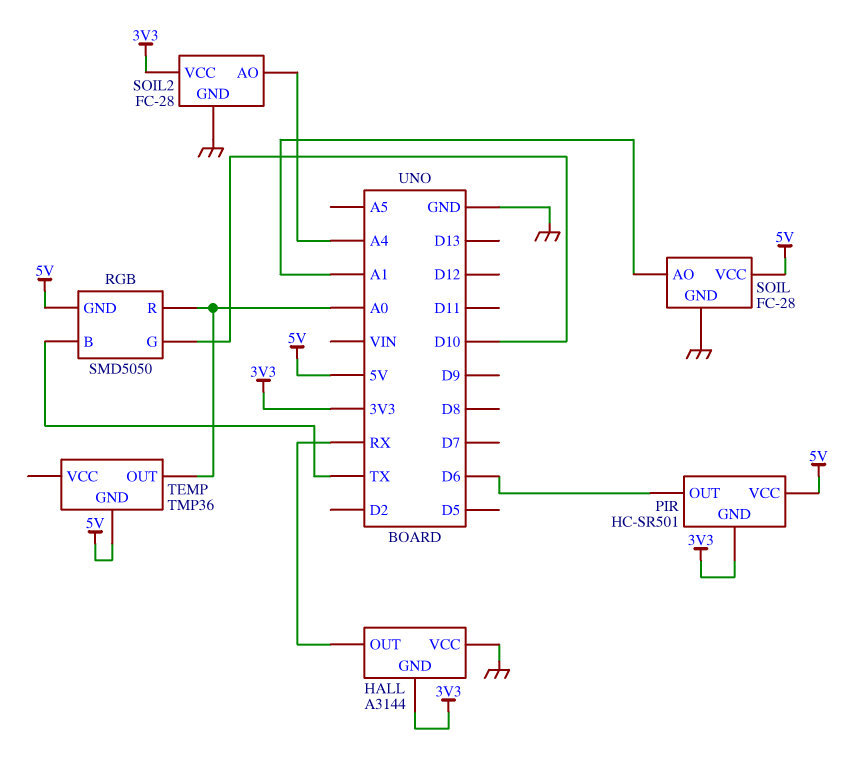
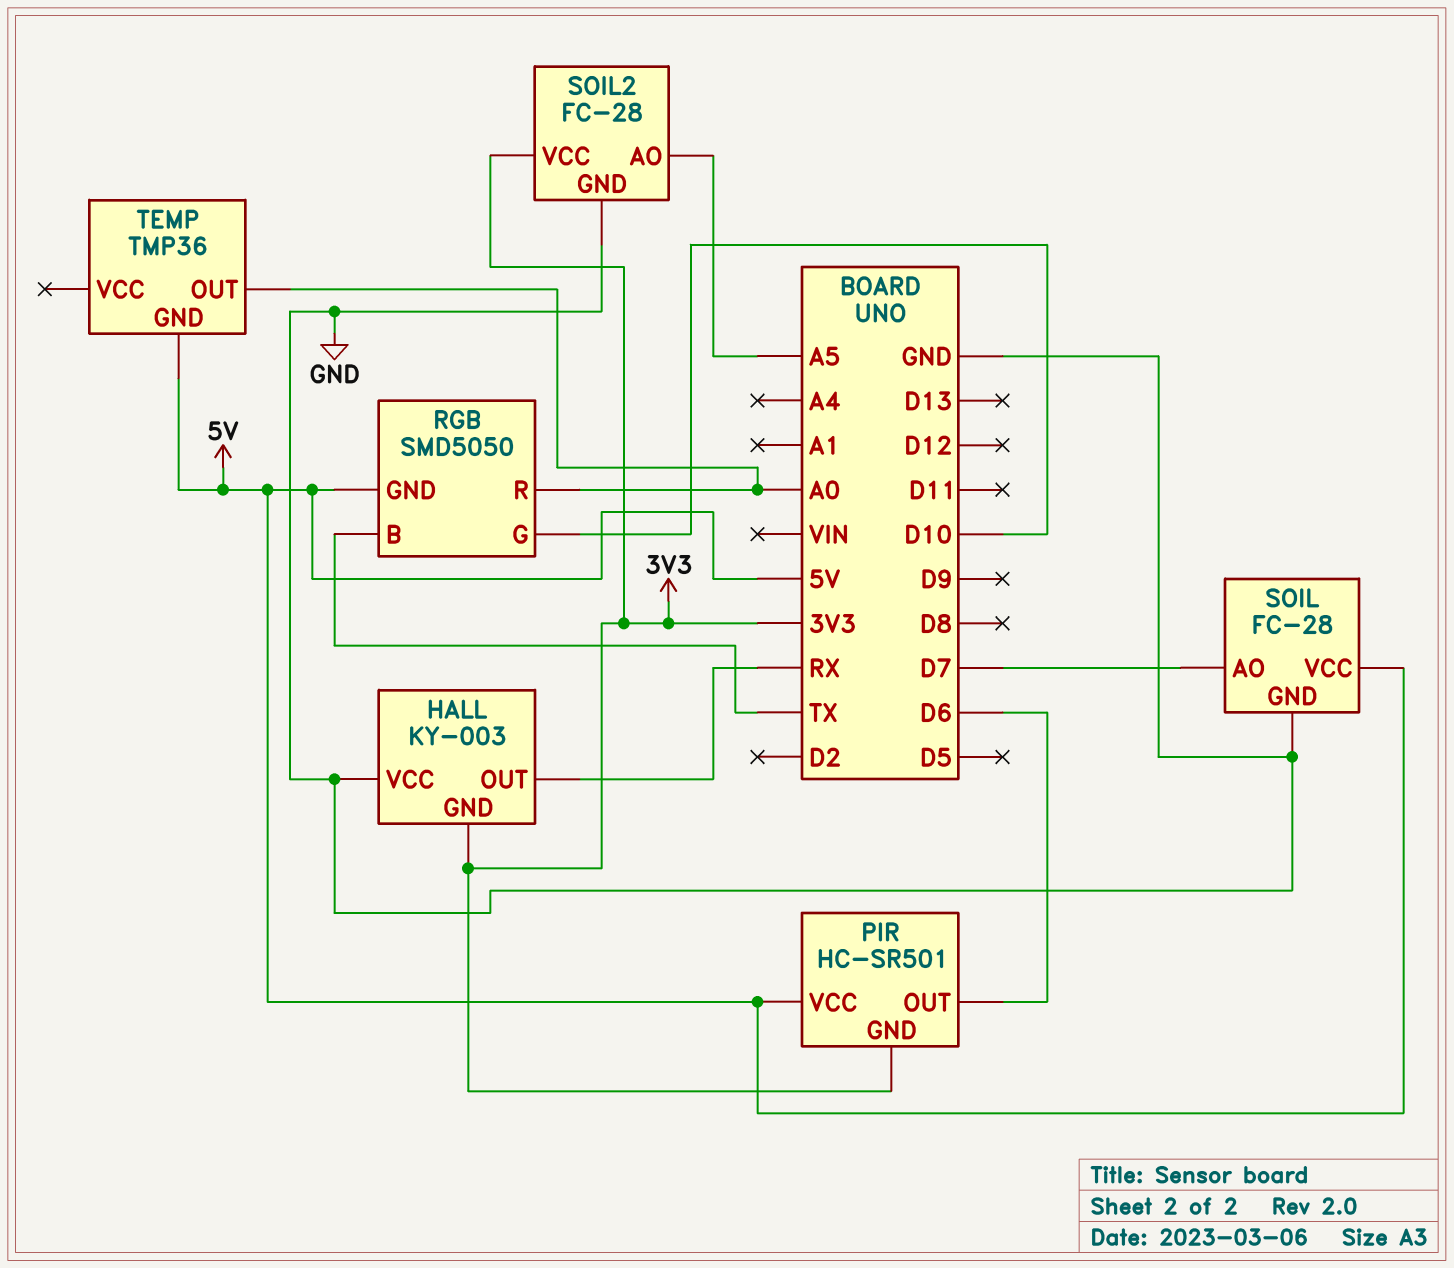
HALL: A3144 -> KY-003
SOIL pin AO: A1 -> D7
SOIL2 pin AO: A4 -> A5

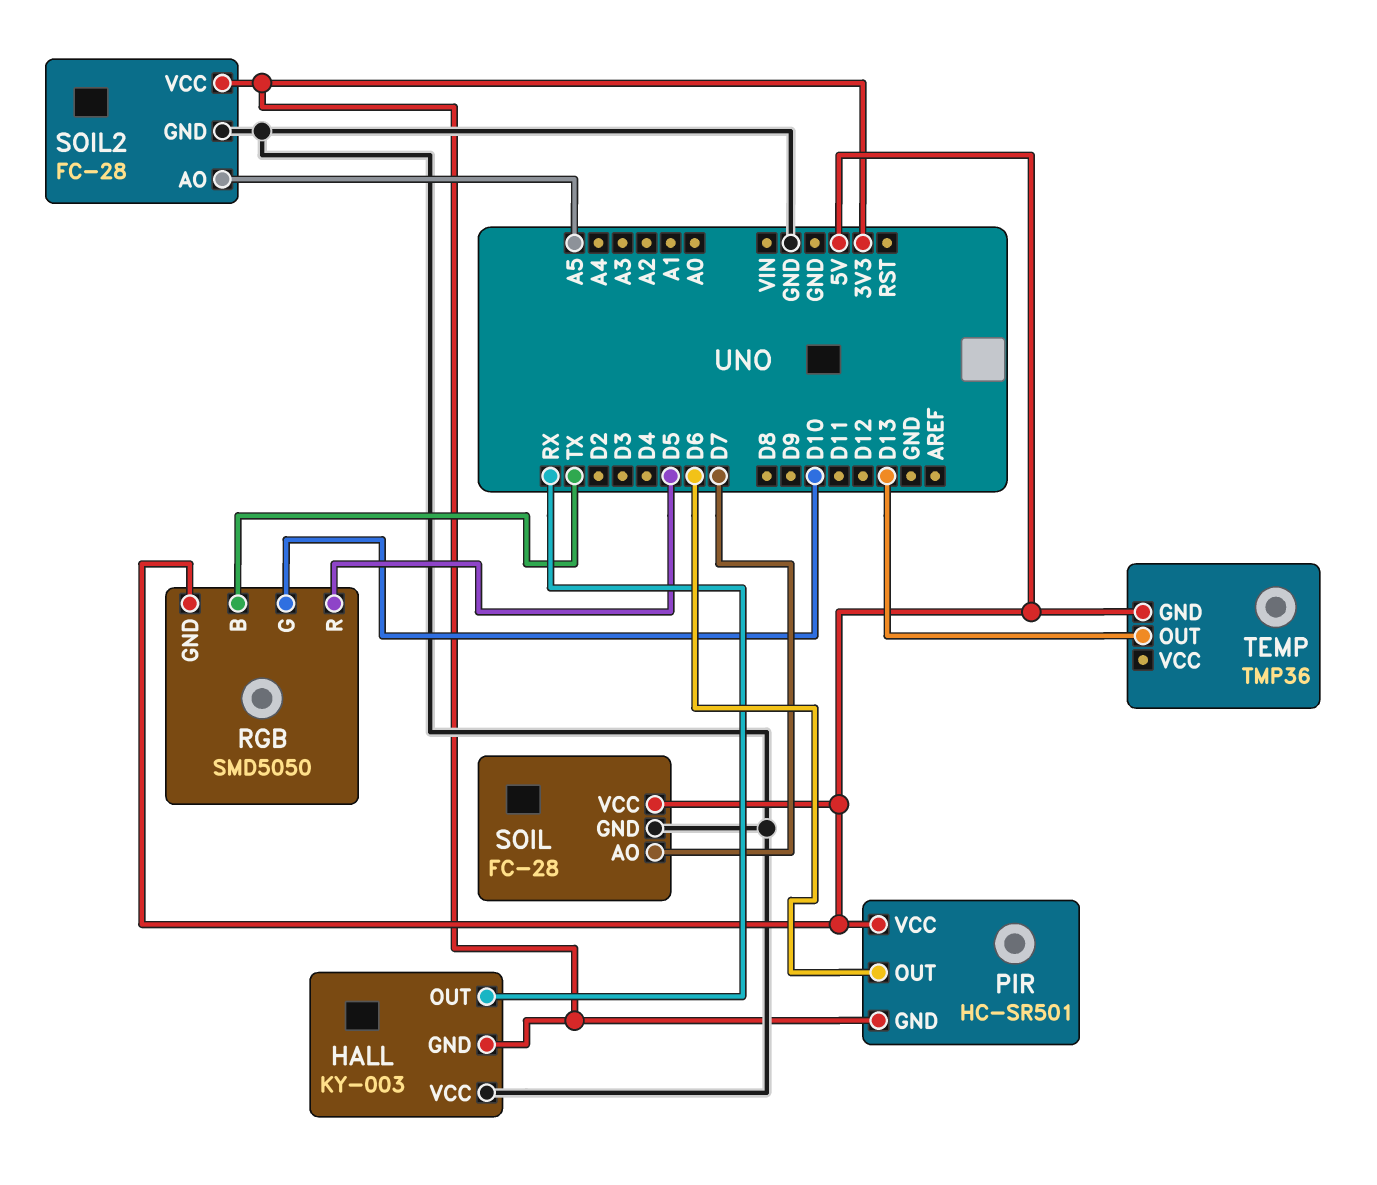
RGB pin R: A0 -> D5
TEMP pin OUT: A0 -> D13

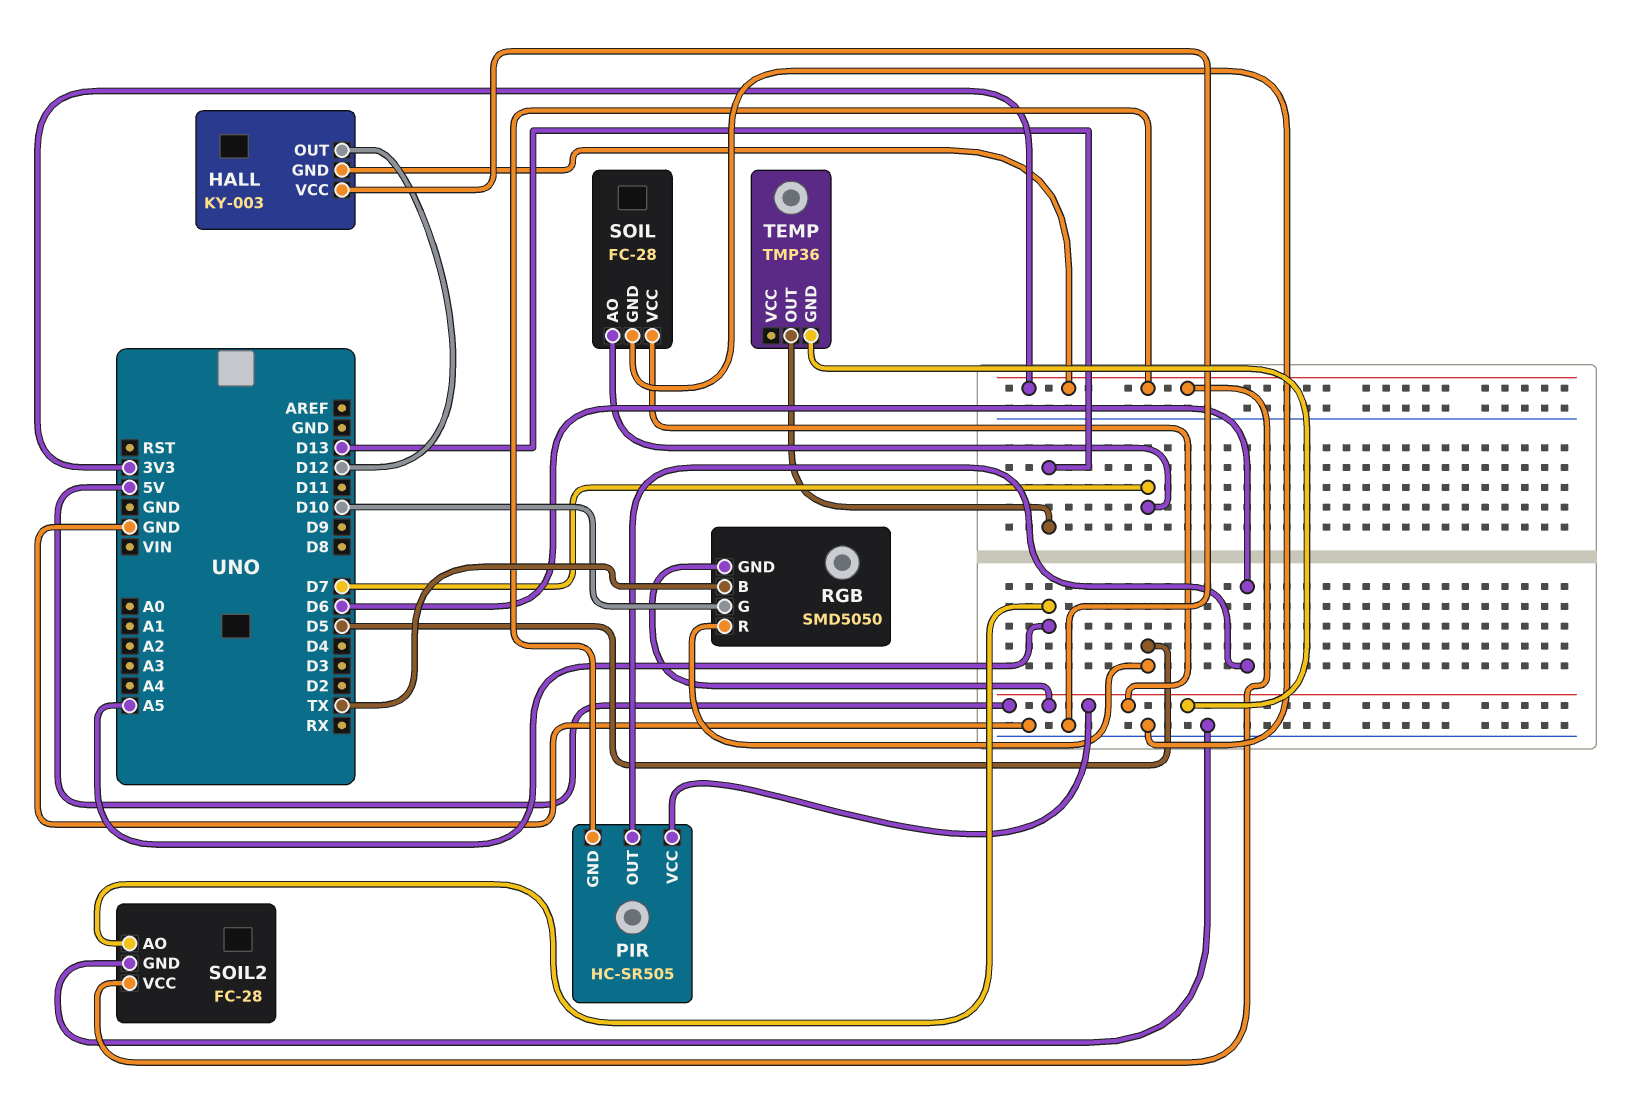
HALL pin OUT: RX -> D12
PIR: HC-SR501 -> HC-SR505

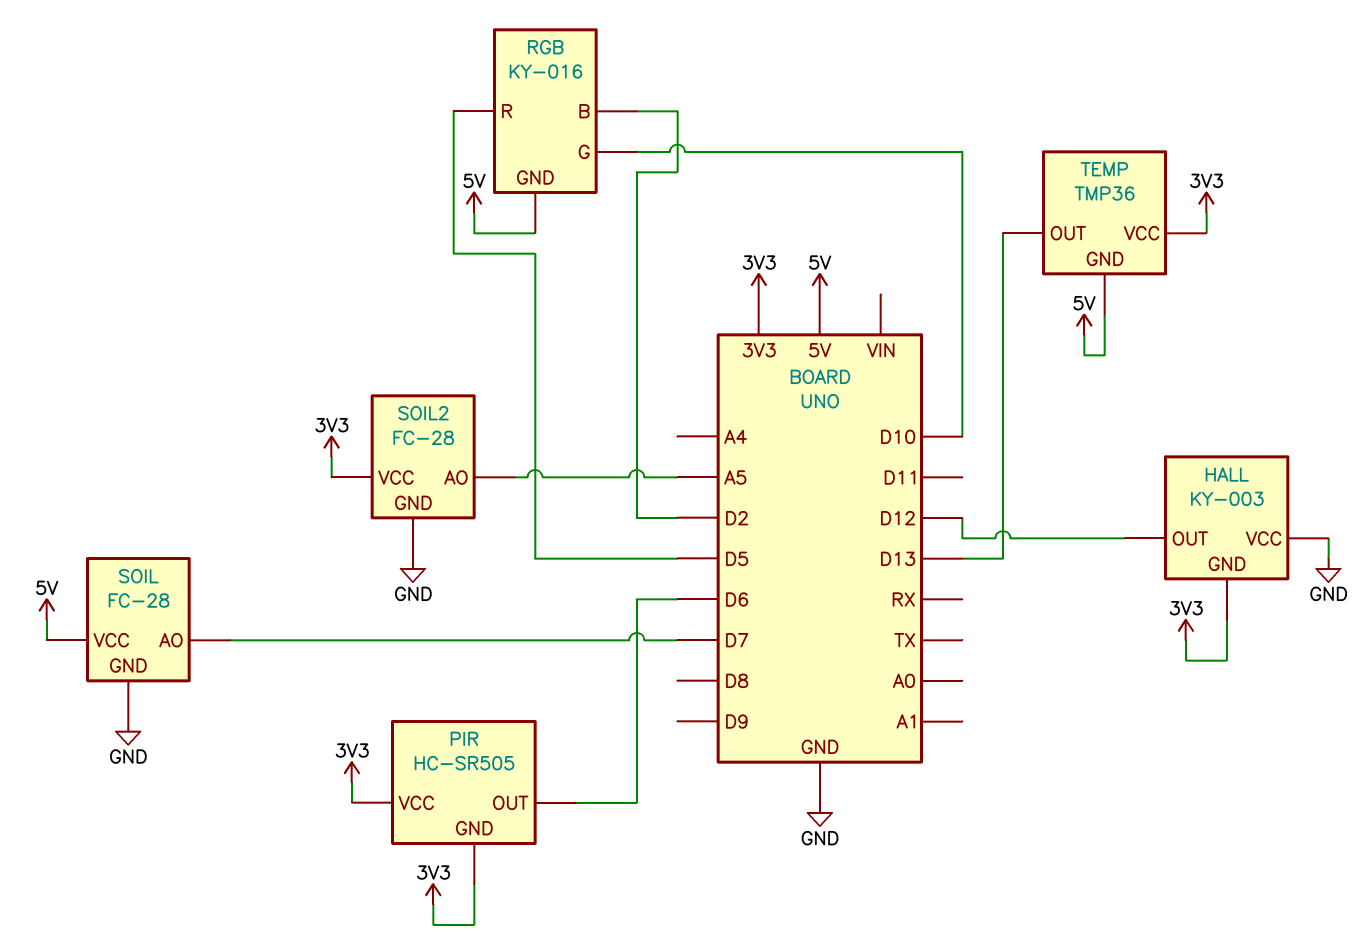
PIR pin VCC: 5V -> 3V3
RGB: SMD5050 -> KY-016
RGB pin B: TX -> D2
TEMP pin VCC: none -> 3V3

